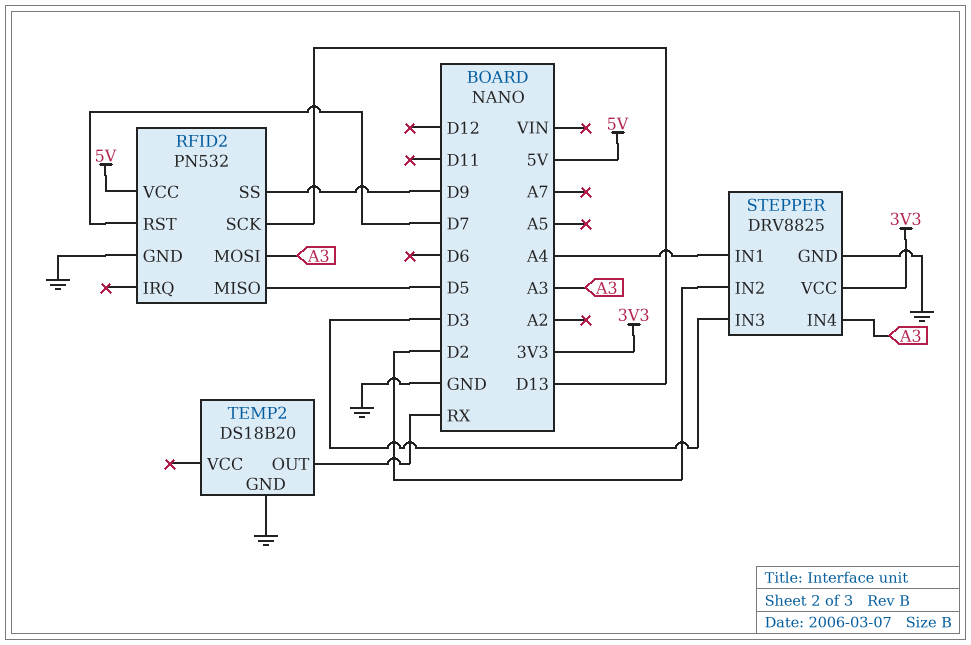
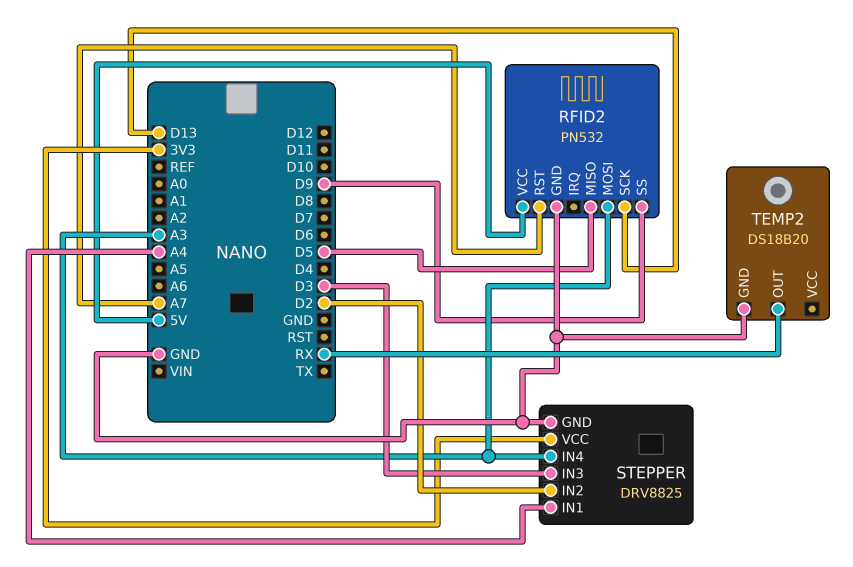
RFID2 pin RST: D7 -> A7

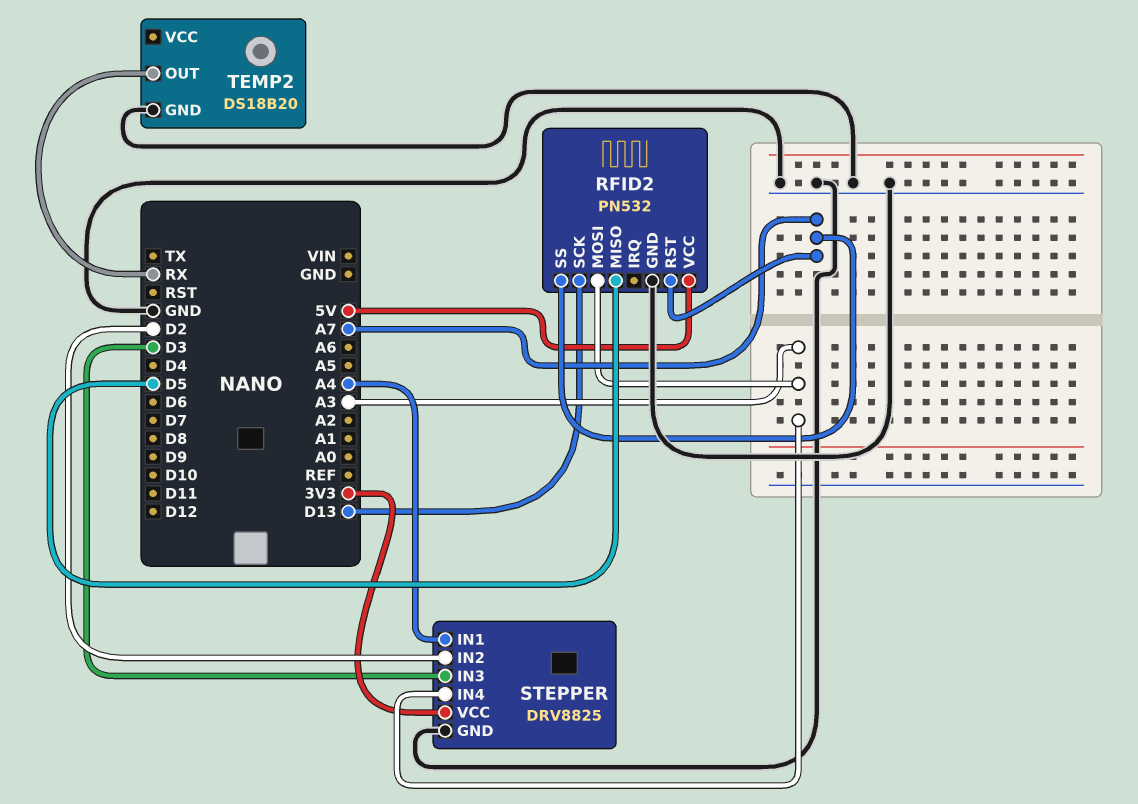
RFID2 pin SS: D9 -> A7

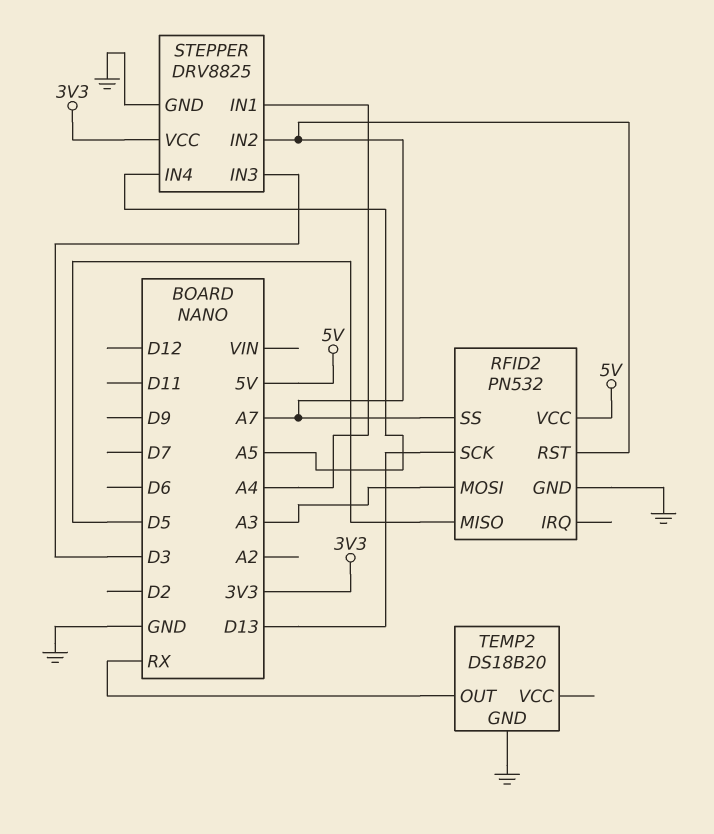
STEPPER pin IN2: D2 -> A7
STEPPER pin IN4: A3 -> A5

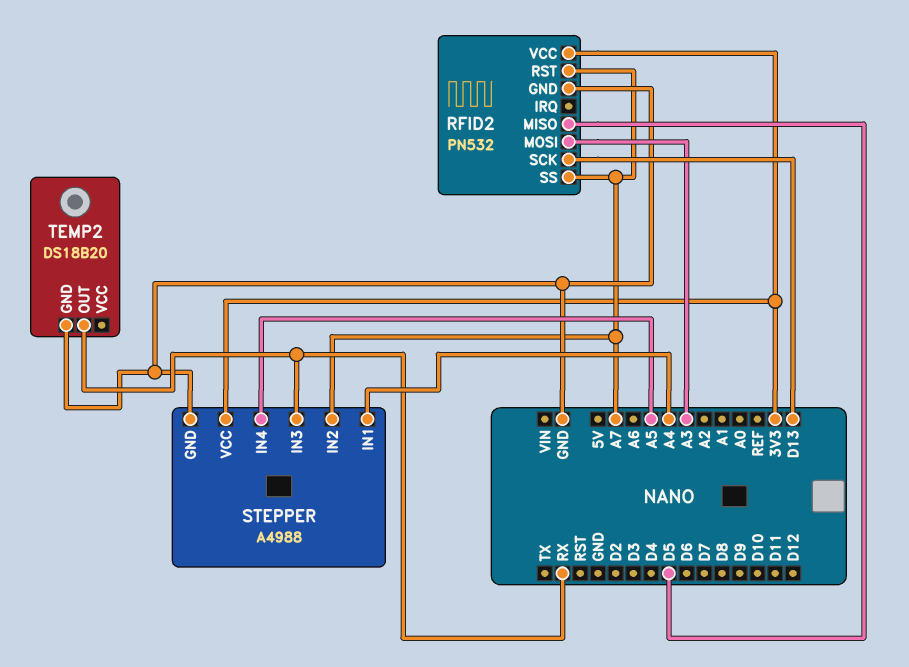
RFID2 pin VCC: 5V -> 3V3
STEPPER: DRV8825 -> A4988
STEPPER pin IN3: D3 -> RX

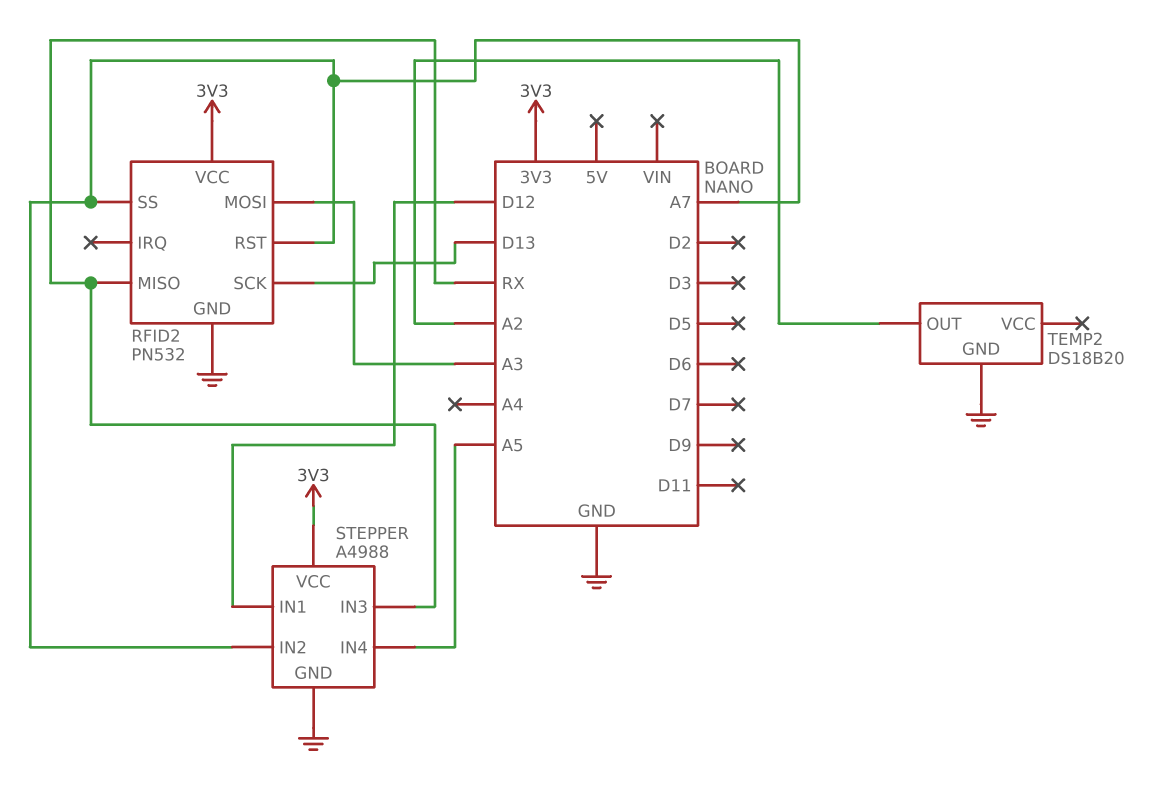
RFID2 pin MISO: D5 -> RX
STEPPER pin IN1: A4 -> D12
TEMP2 pin OUT: RX -> A2

